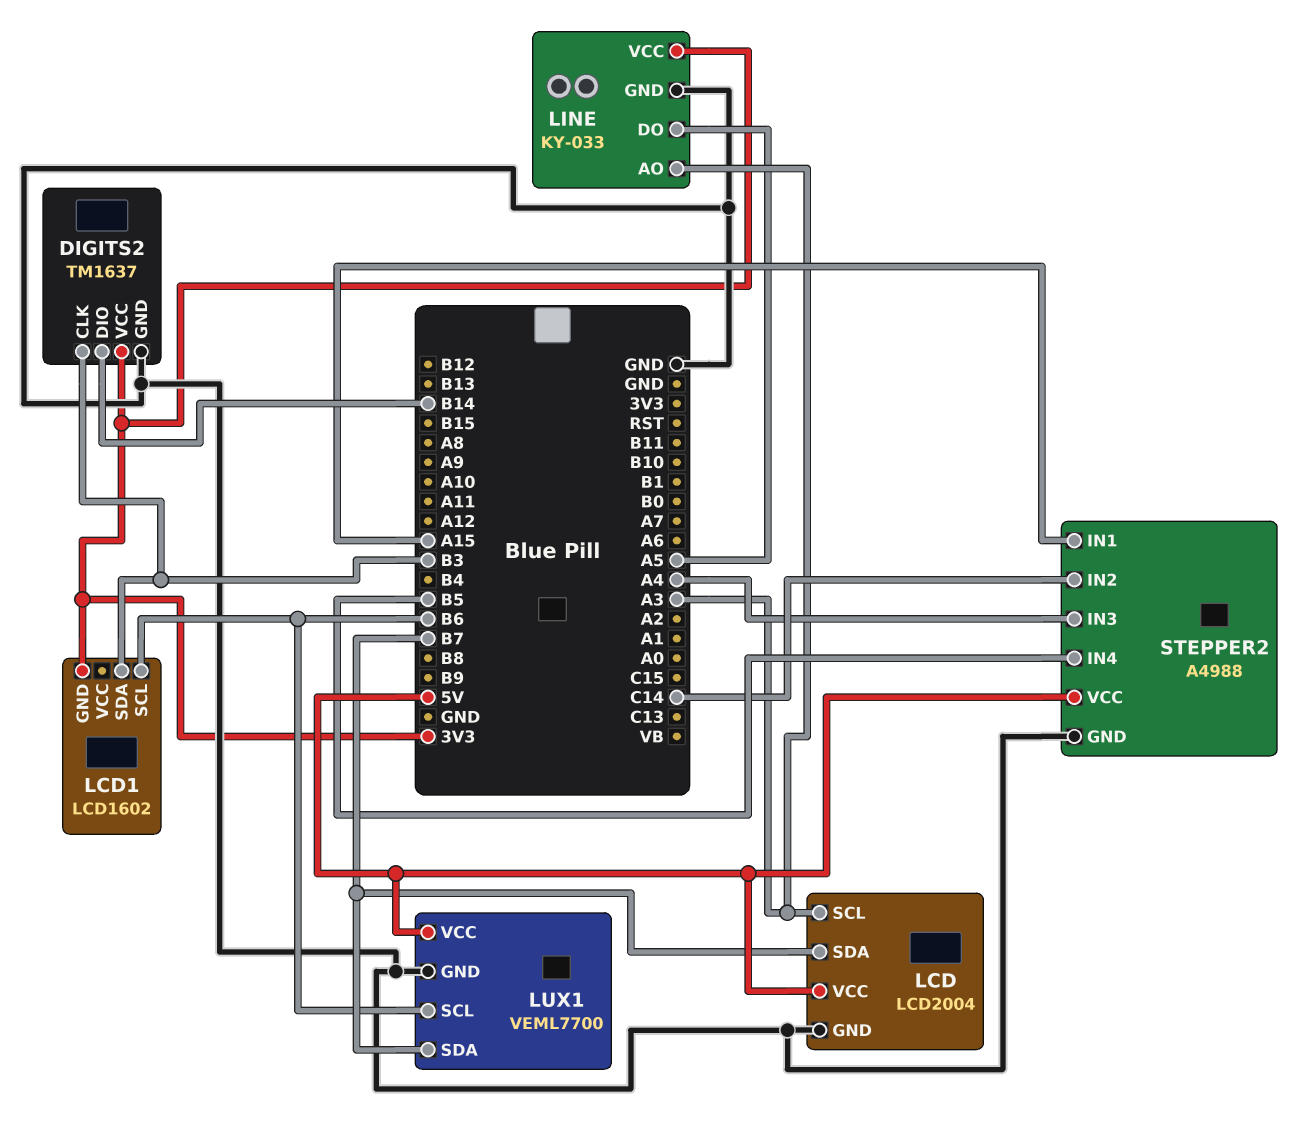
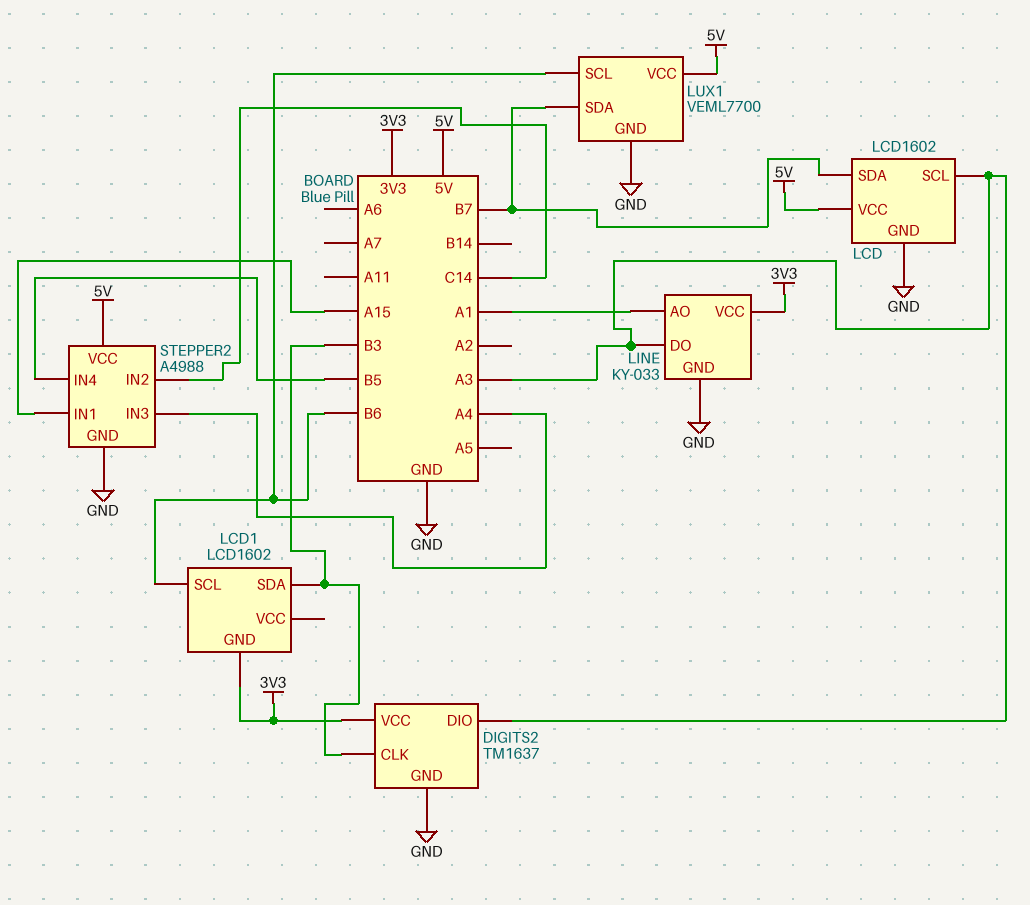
DIGITS2 pin DIO: B14 -> A3
LCD: LCD2004 -> LCD1602
LINE pin AO: A3 -> A1
LINE pin DO: A5 -> A3

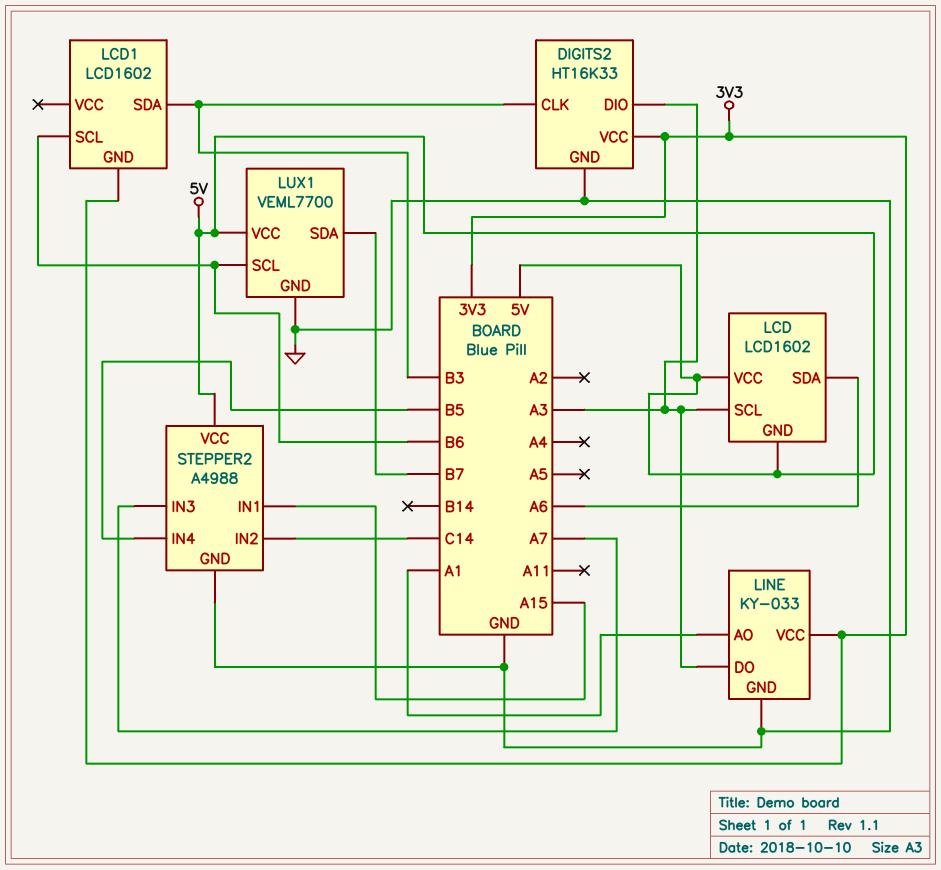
DIGITS2: TM1637 -> HT16K33
LCD pin GND: GND -> 5V
LCD pin SDA: B7 -> A6
STEPPER2 pin IN3: A4 -> A7

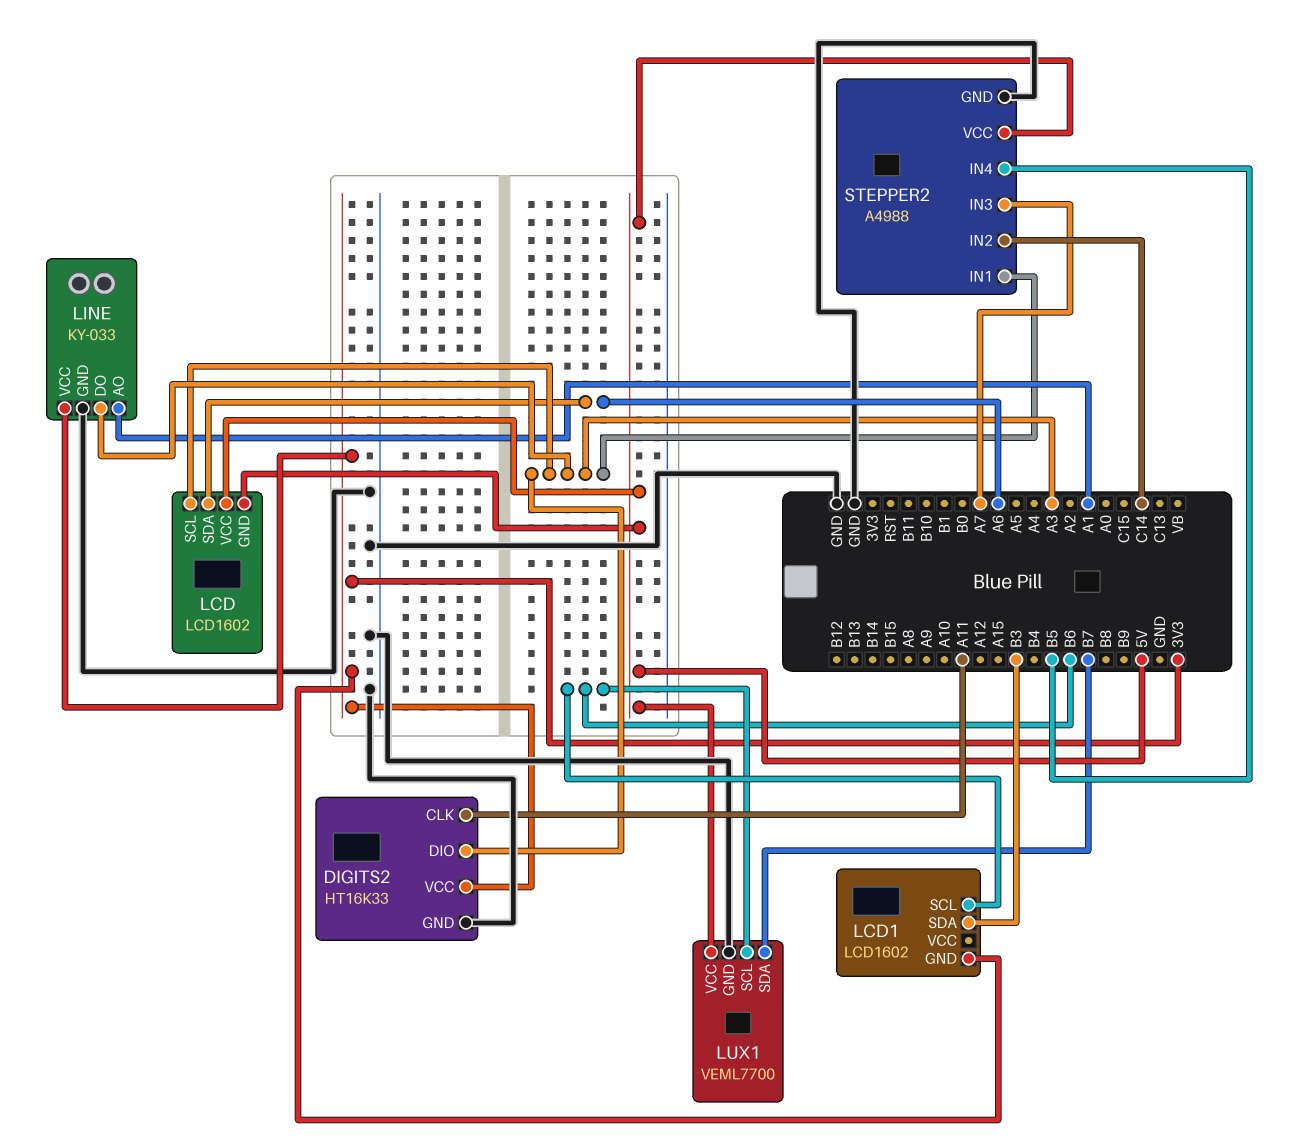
DIGITS2 pin CLK: B3 -> A11
STEPPER2 pin IN1: A15 -> A3

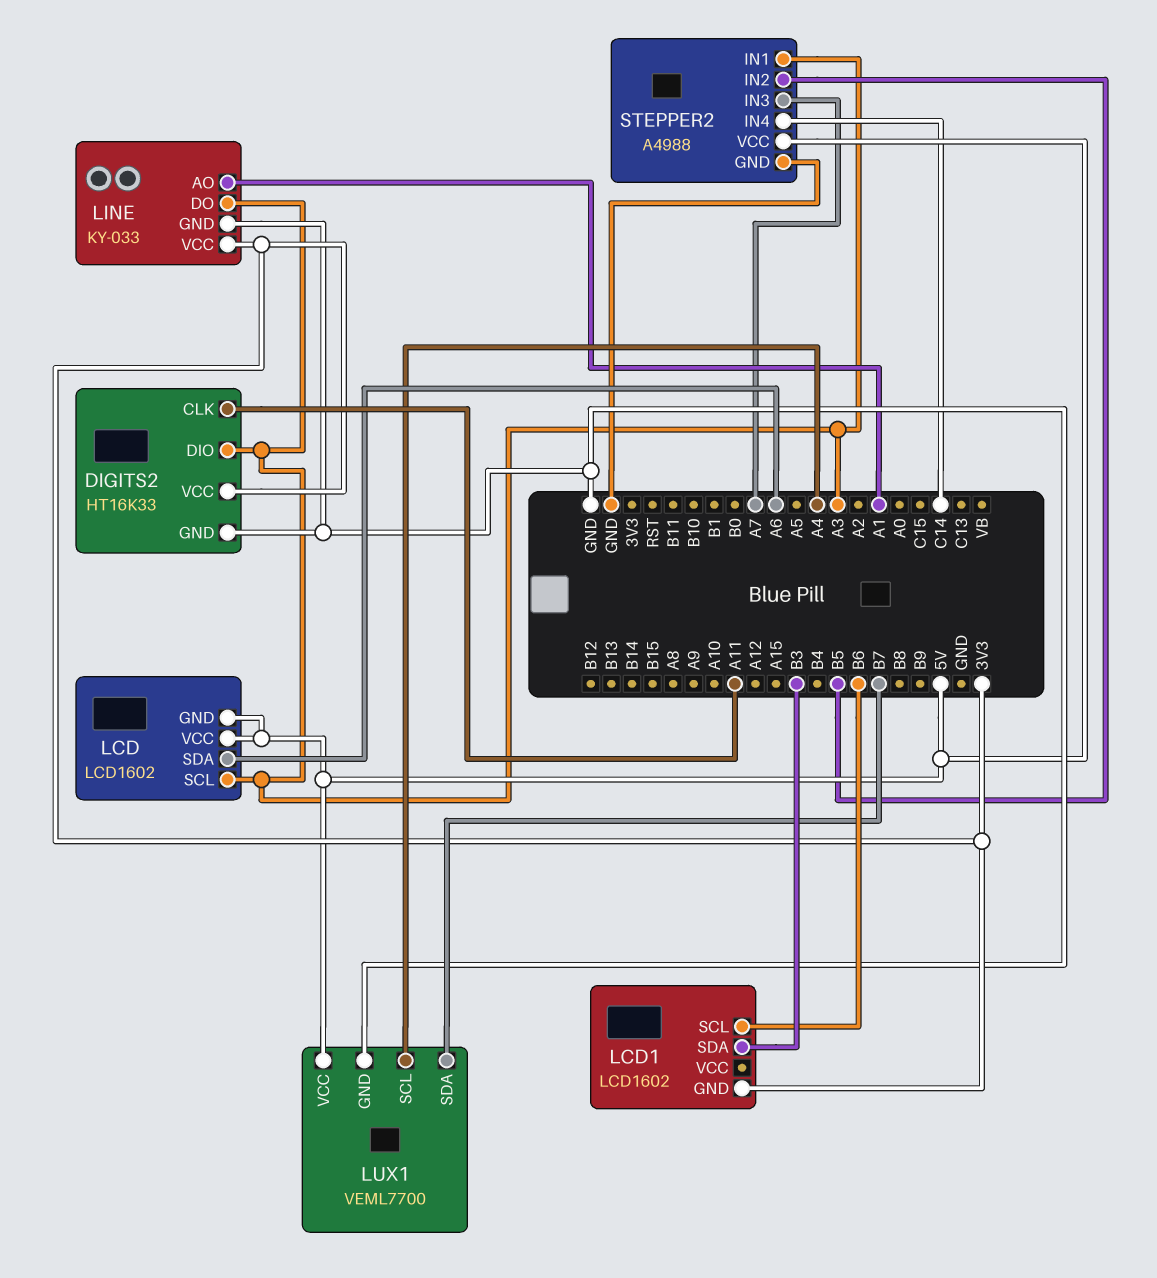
LUX1 pin SCL: B6 -> A4
STEPPER2 pin IN2: C14 -> B5
STEPPER2 pin IN4: B5 -> C14

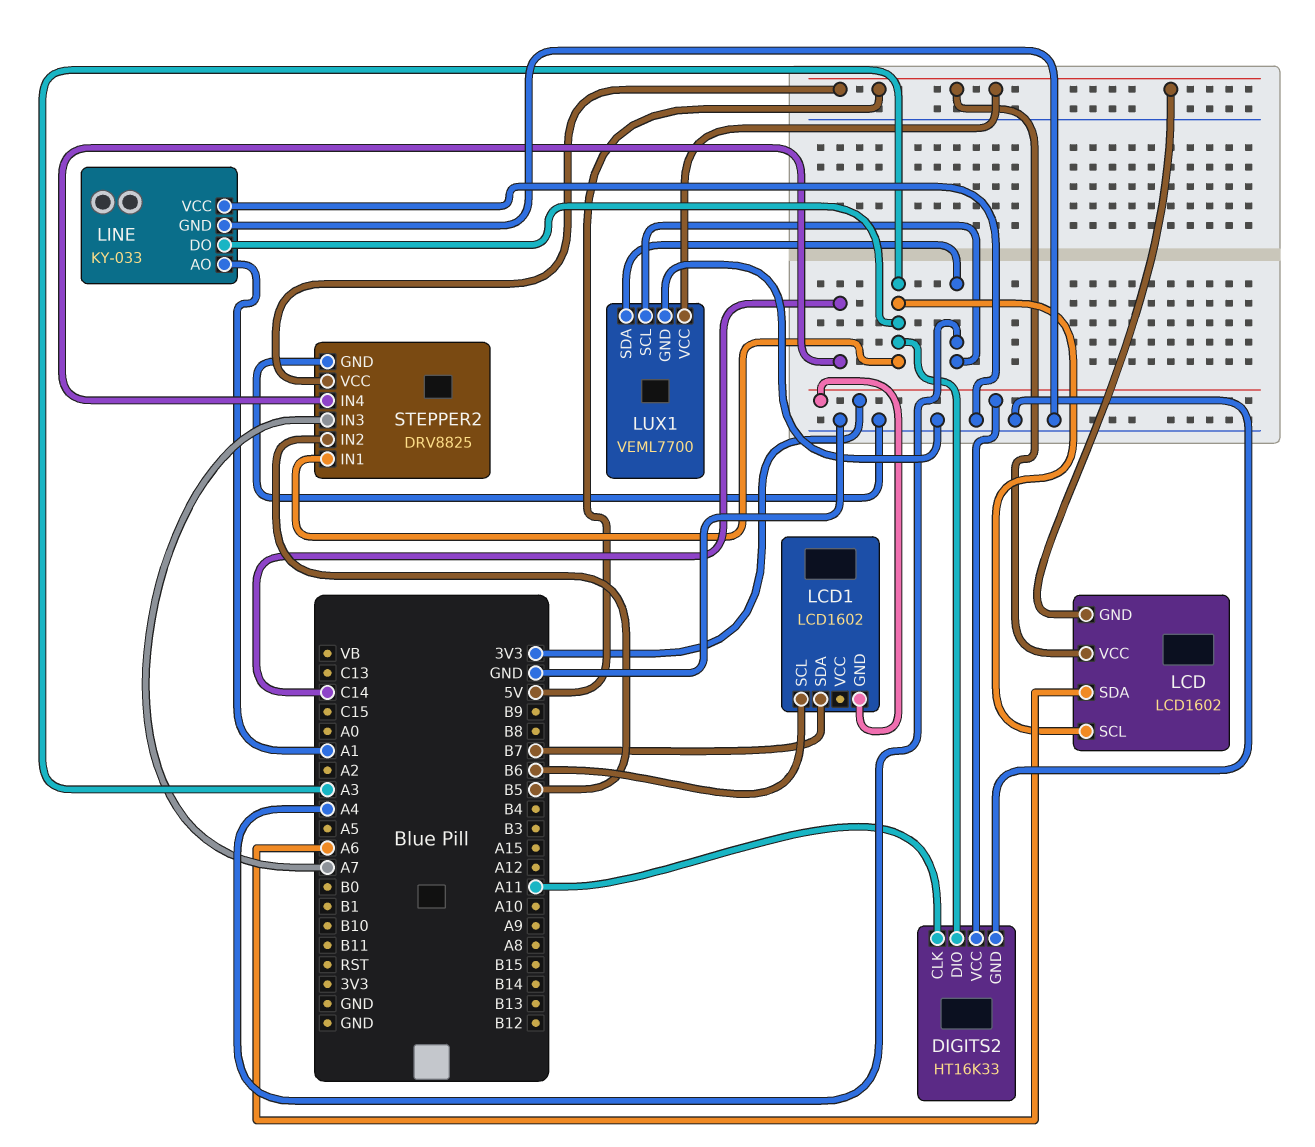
LCD1 pin SDA: B3 -> B7
LINE pin VCC: 3V3 -> GND
LUX1 pin SDA: B7 -> A4
STEPPER2: A4988 -> DRV8825

